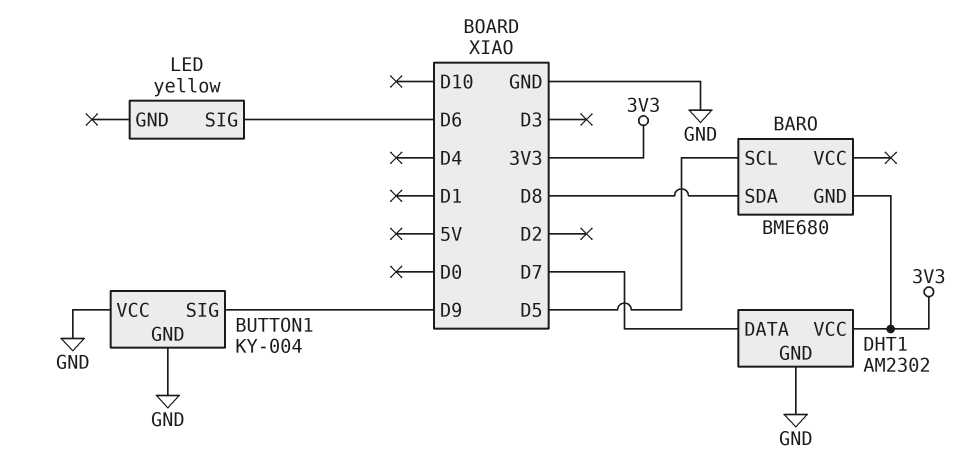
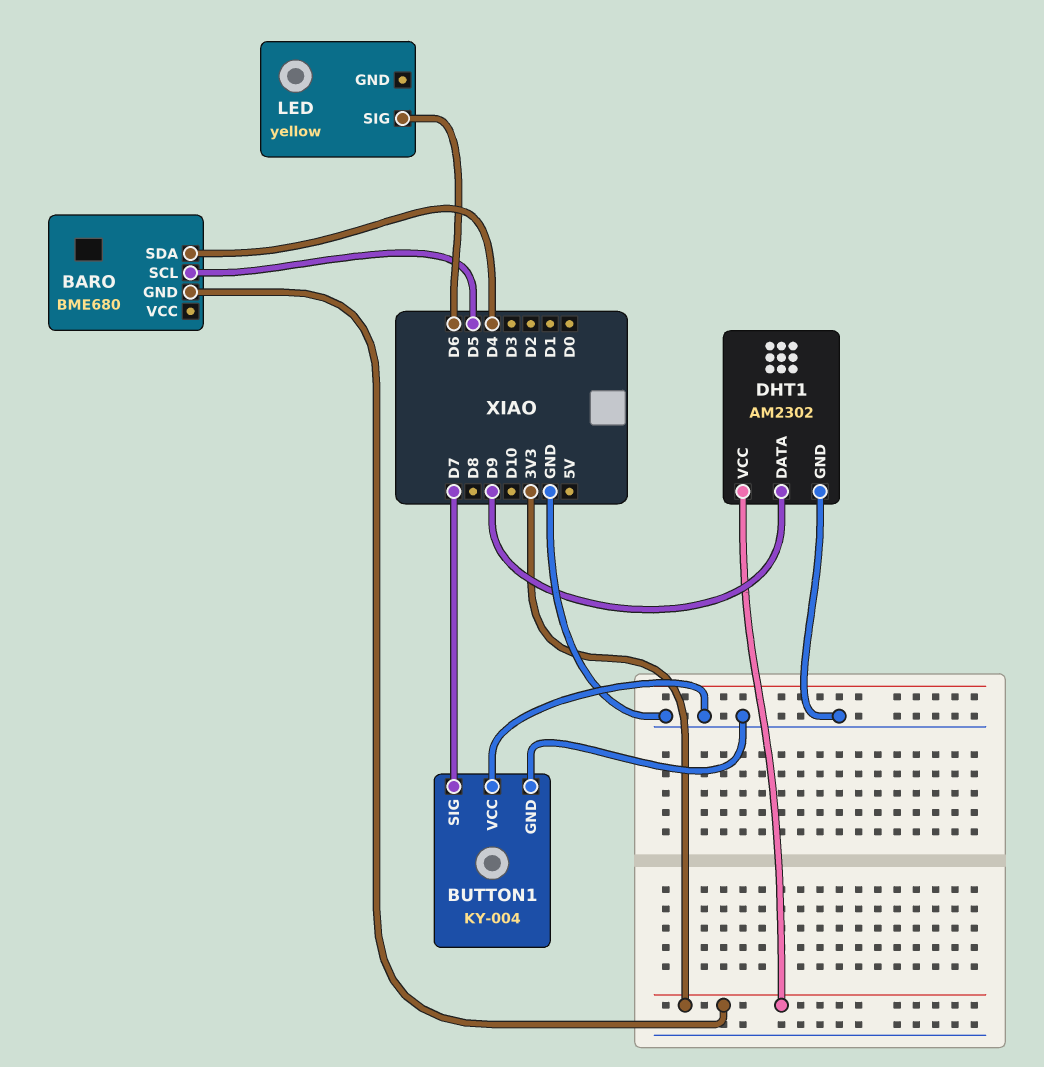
BARO pin SDA: D8 -> D4
BUTTON1 pin SIG: D9 -> D7
DHT1 pin DATA: D7 -> D9

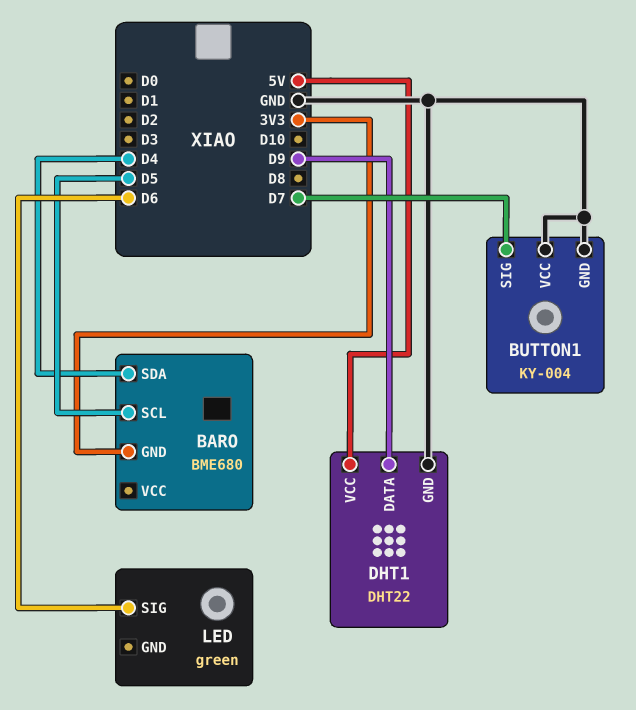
DHT1: AM2302 -> DHT22
DHT1 pin VCC: 3V3 -> 5V
LED: yellow -> green

